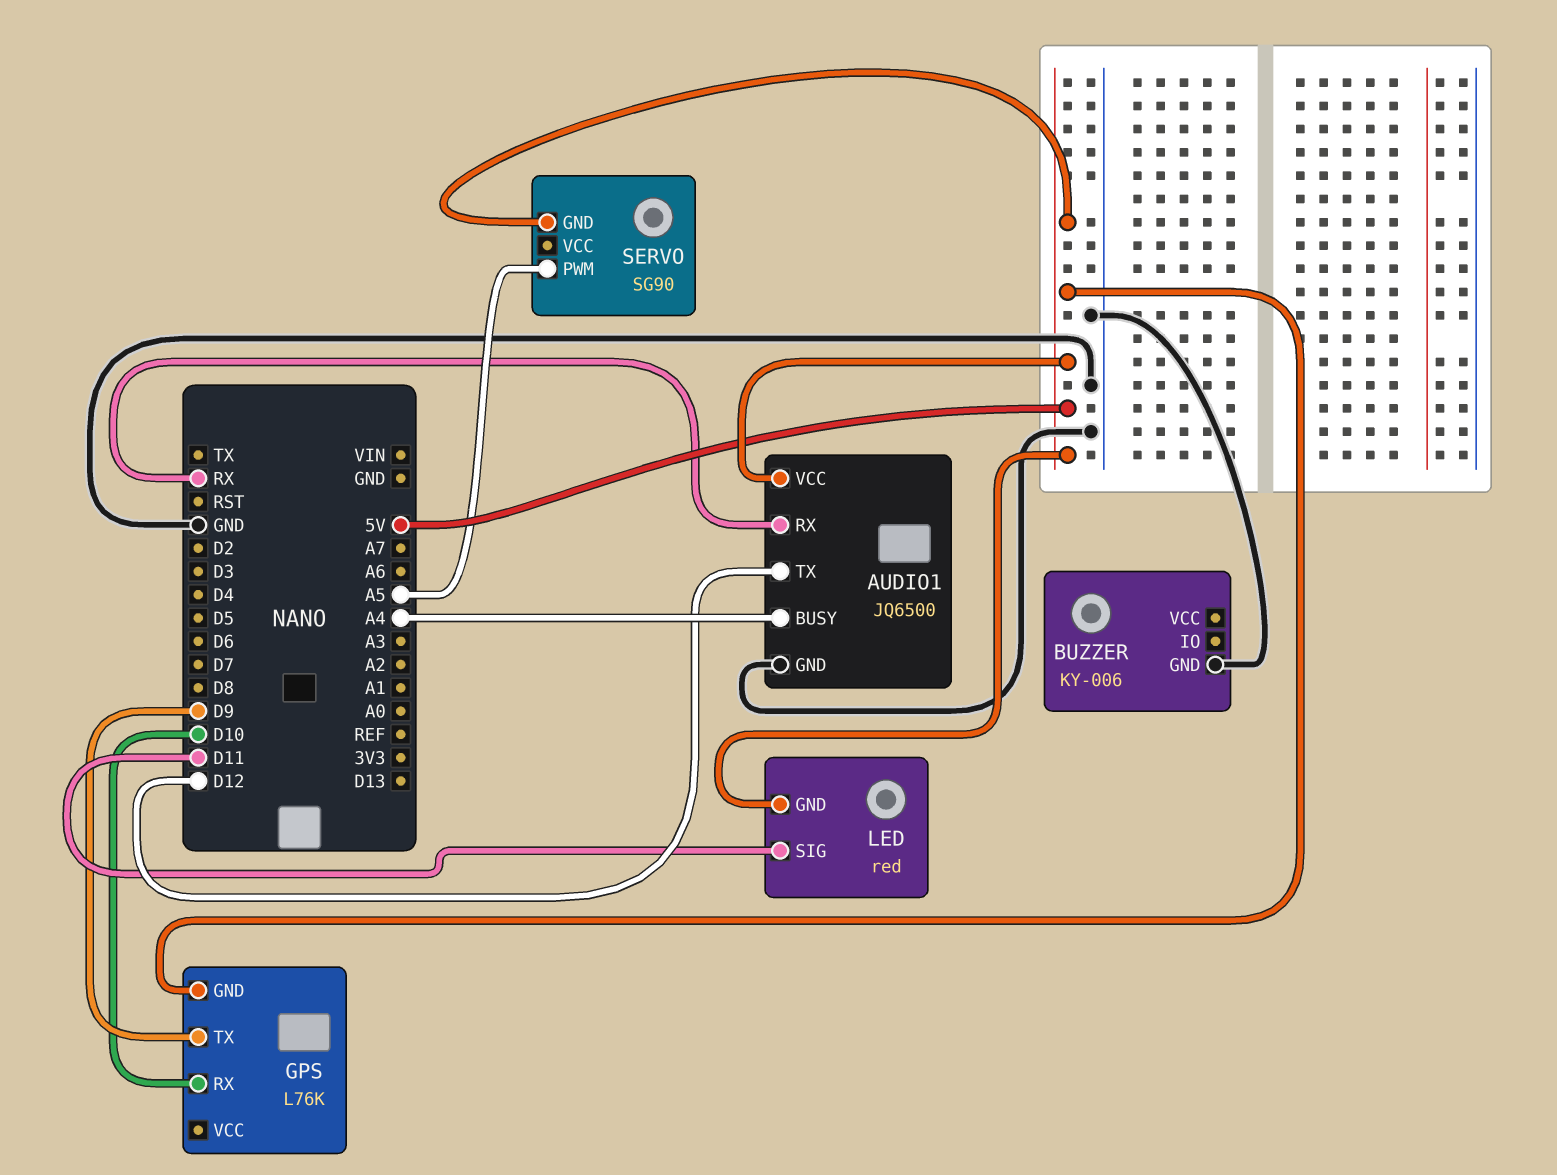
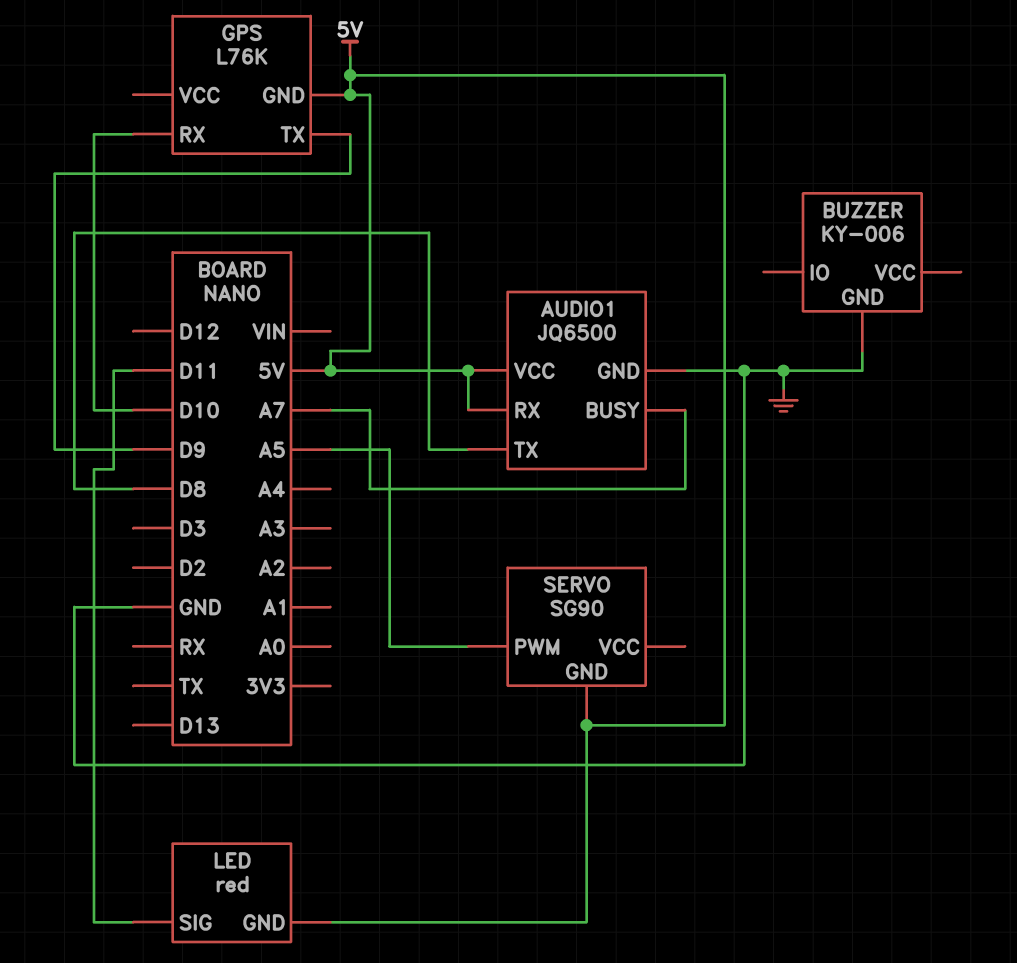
AUDIO1 pin BUSY: A4 -> A7
AUDIO1 pin RX: RX -> 5V
AUDIO1 pin TX: D12 -> D8

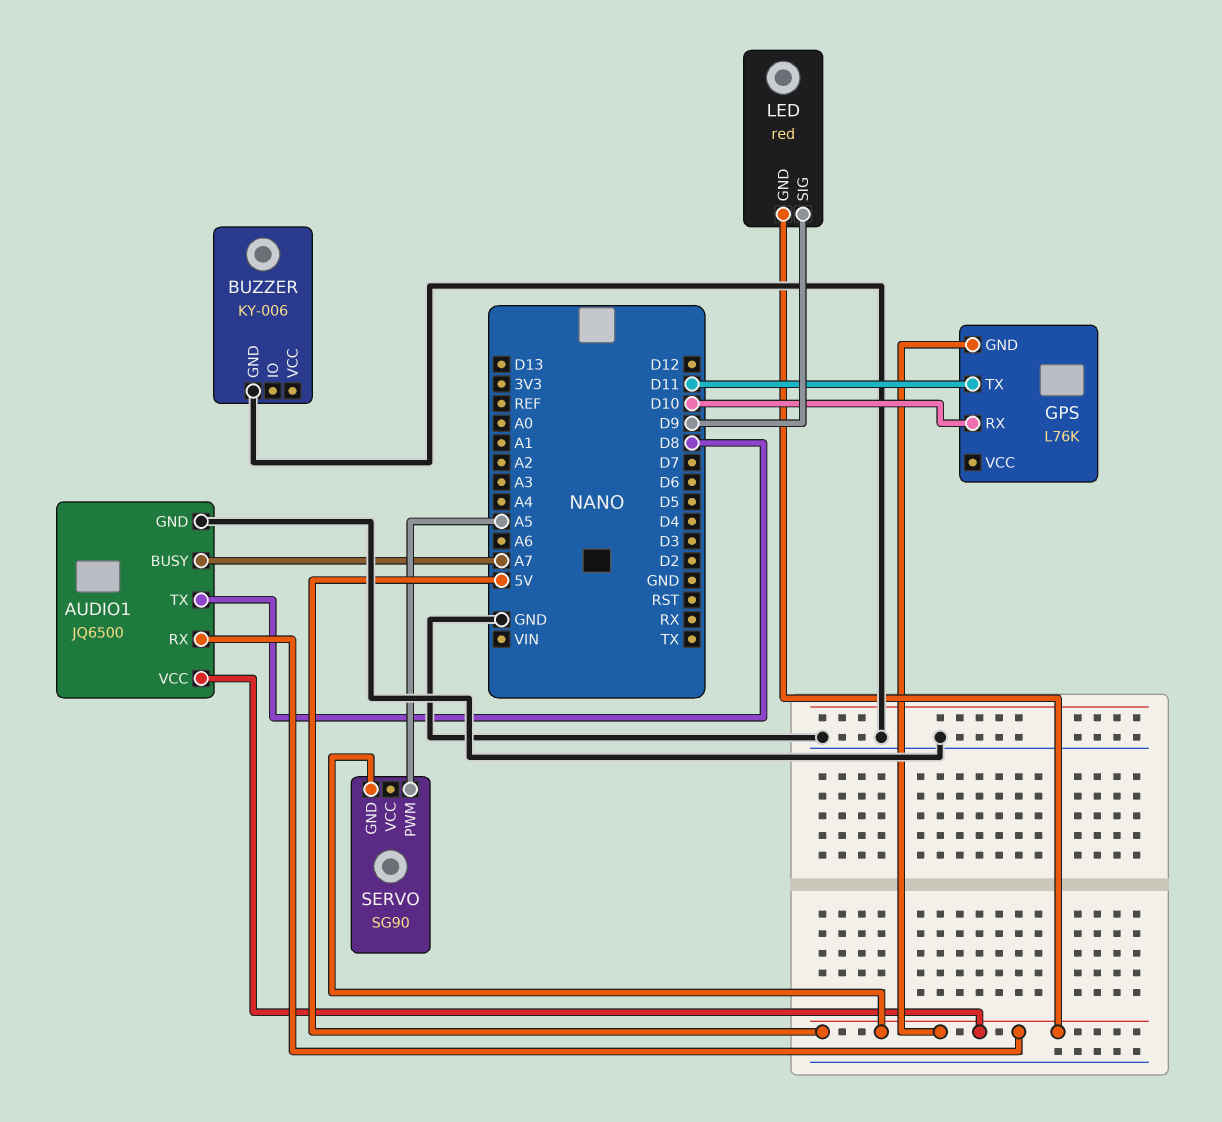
GPS pin TX: D9 -> D11
LED pin SIG: D11 -> D9

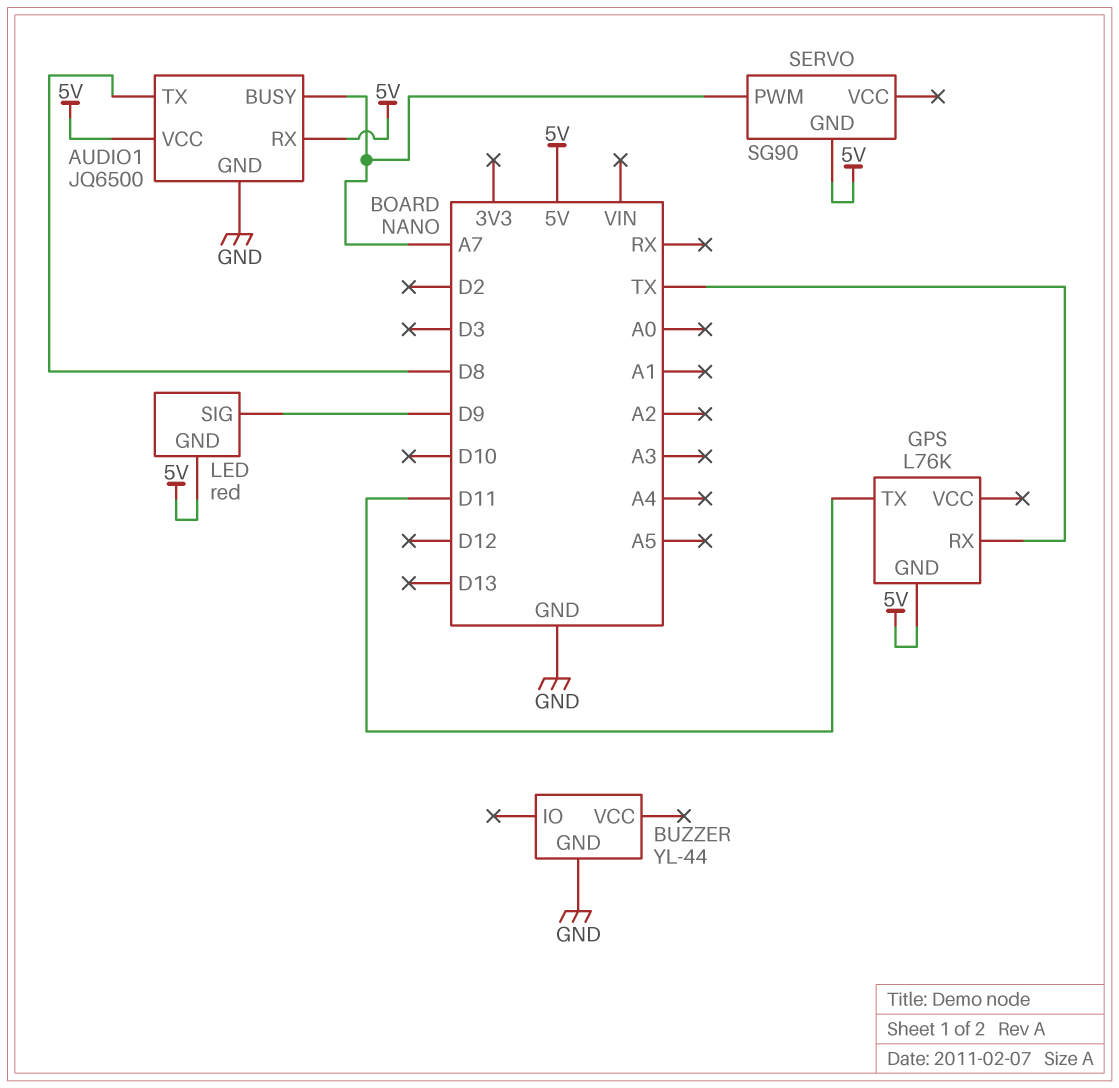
BUZZER: KY-006 -> YL-44
GPS pin RX: D10 -> TX
SERVO pin PWM: A5 -> A7

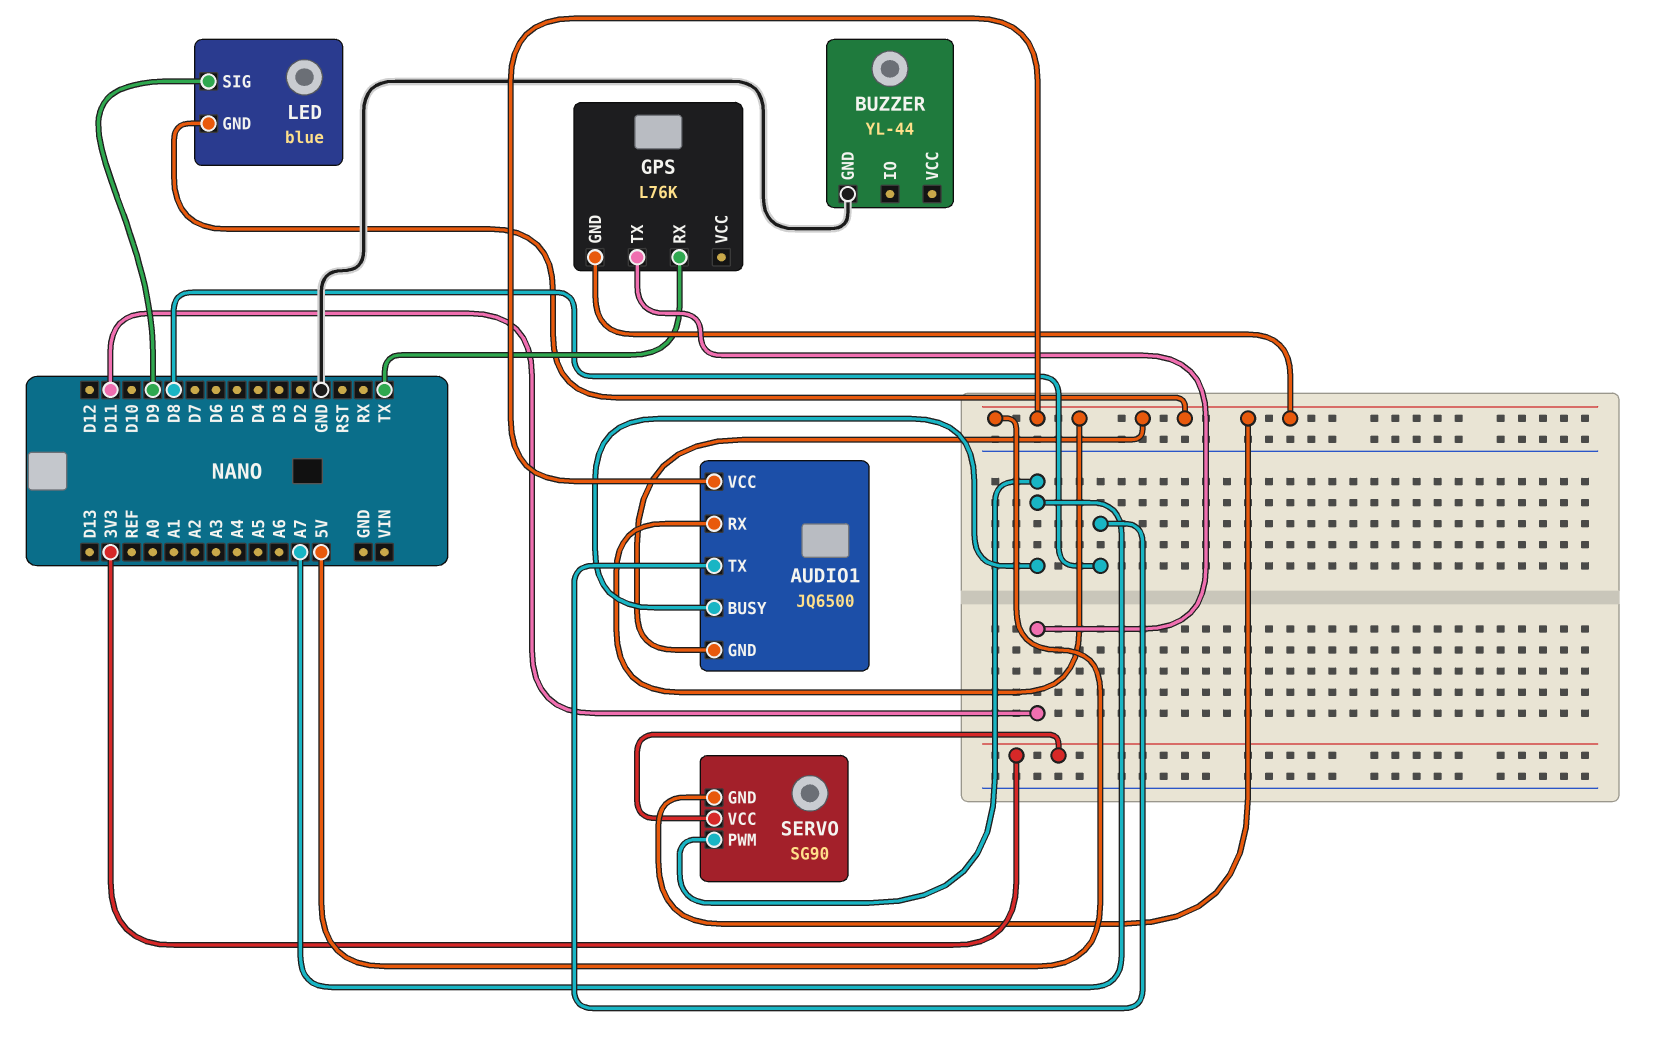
AUDIO1 pin GND: GND -> 5V
LED: red -> blue
SERVO pin VCC: none -> 3V3

